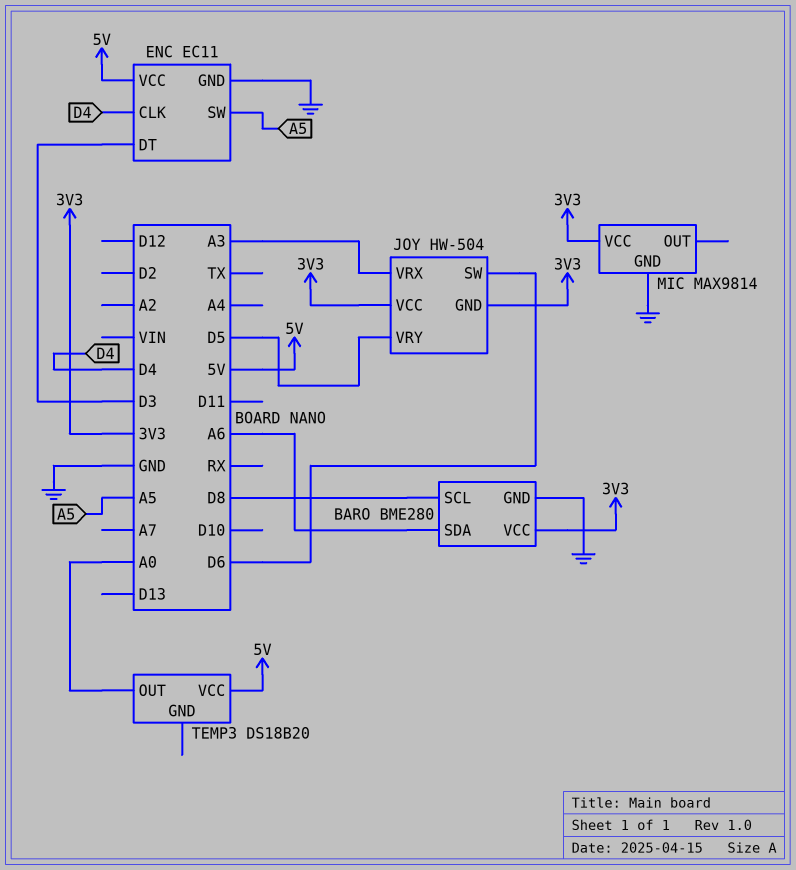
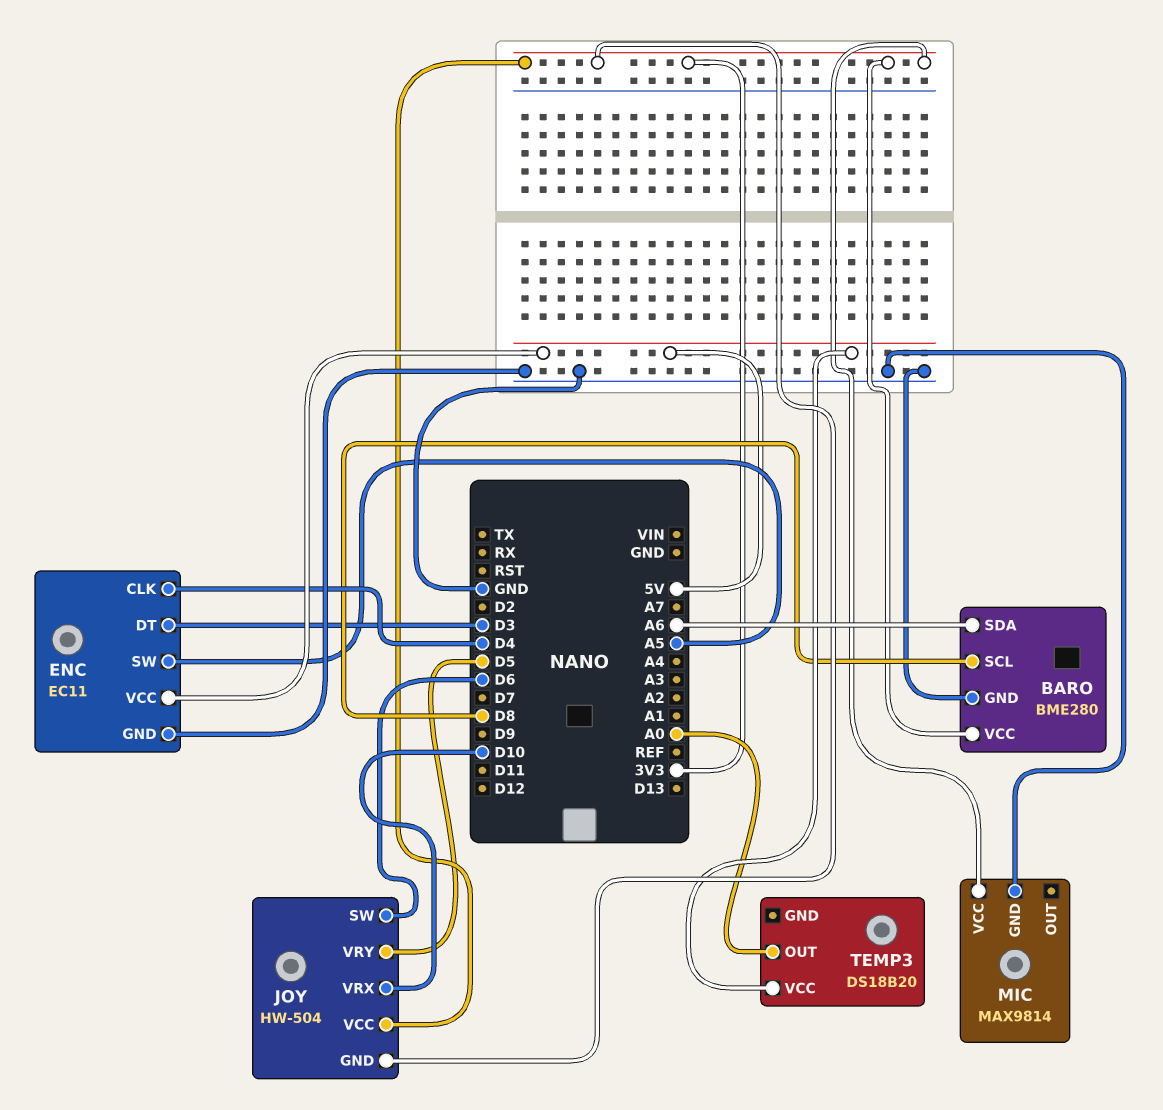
JOY pin VRX: A3 -> D10

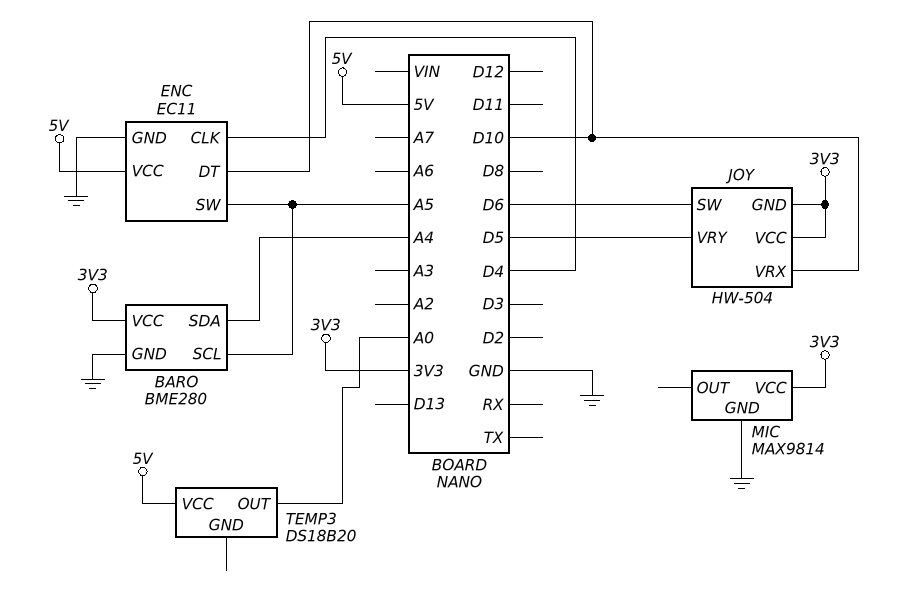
BARO pin SCL: D8 -> A5
BARO pin SDA: A6 -> A4
ENC pin DT: D3 -> D10

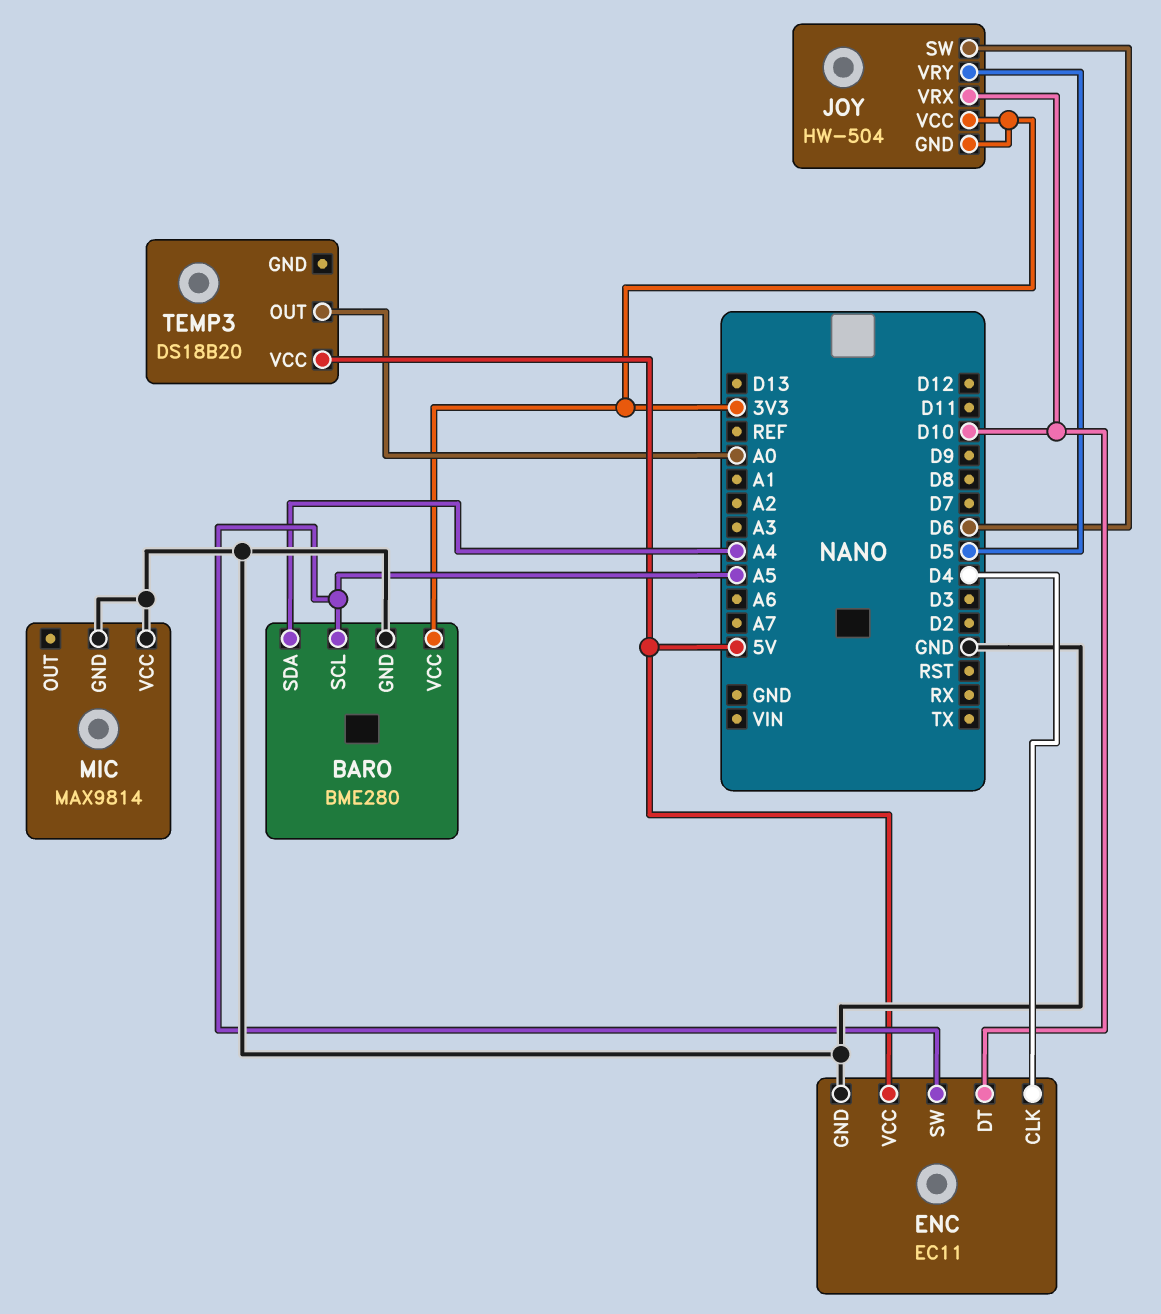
MIC pin VCC: 3V3 -> GND

